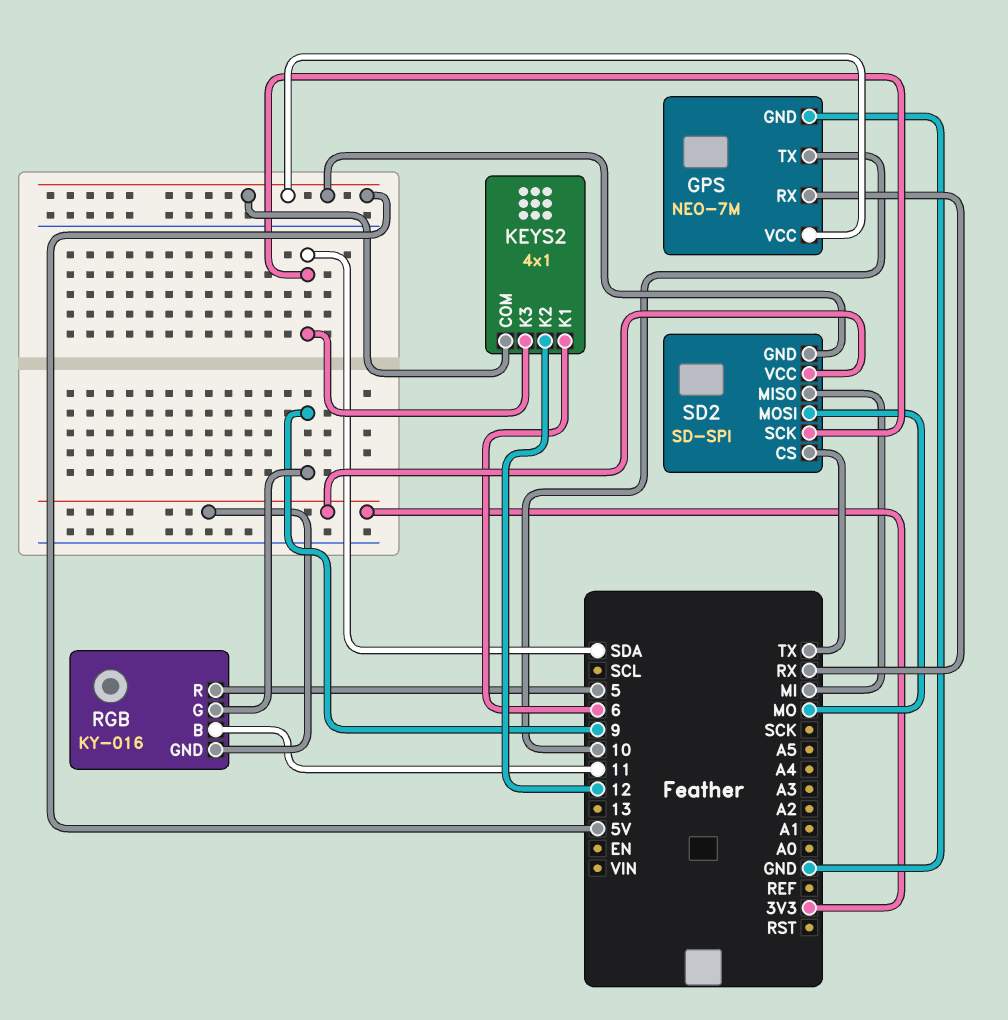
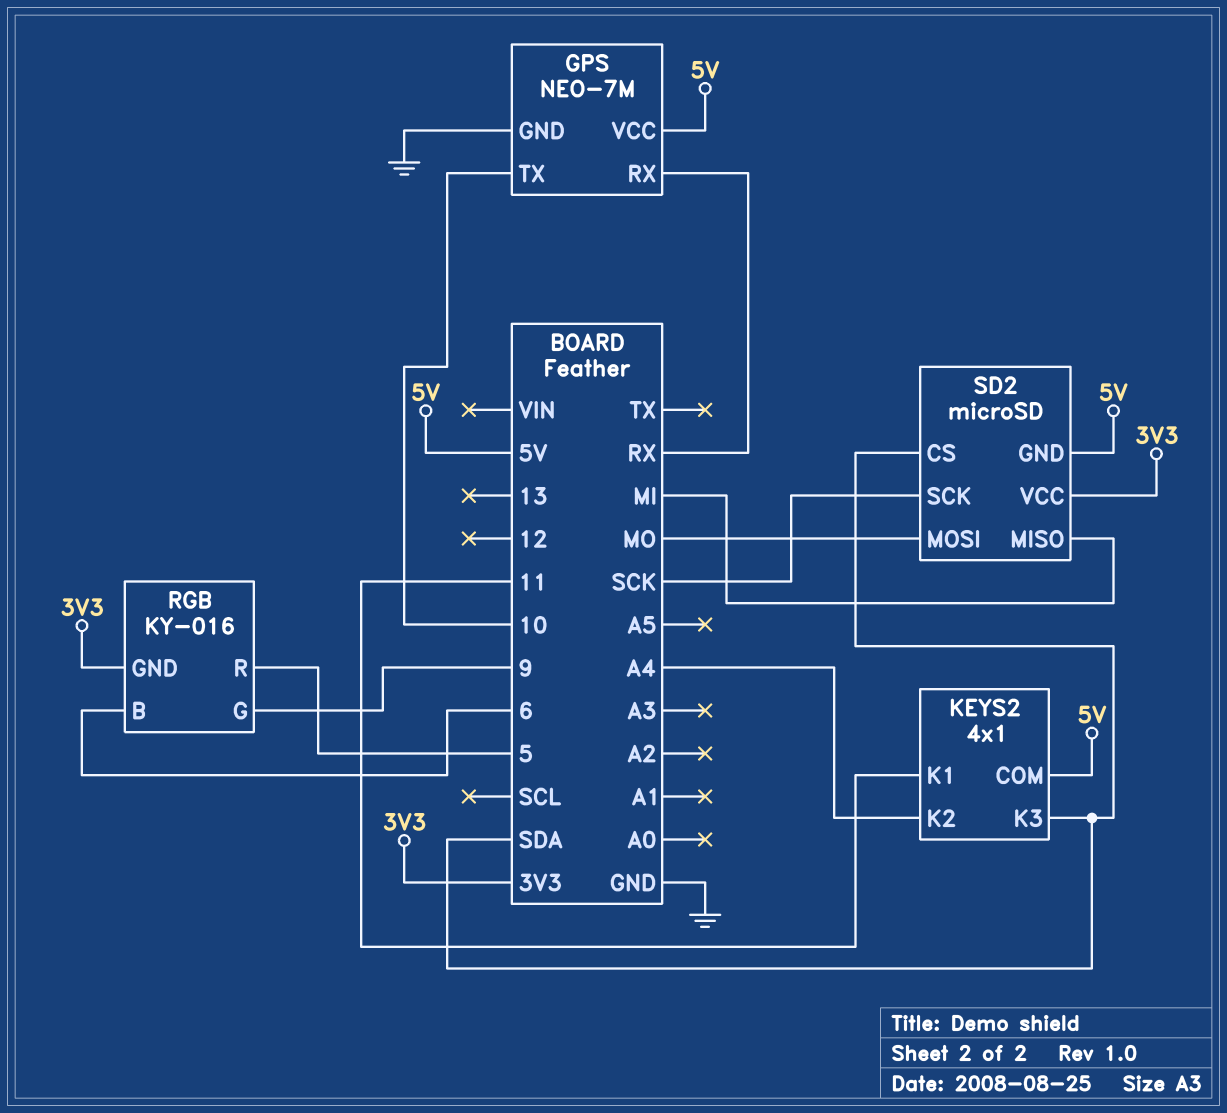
KEYS2 pin K1: 6 -> 11
KEYS2 pin K2: 12 -> A4
RGB pin B: 11 -> 6
SD2: SD-SPI -> microSD
SD2 pin CS: TX -> SDA
SD2 pin SCK: SDA -> SCK

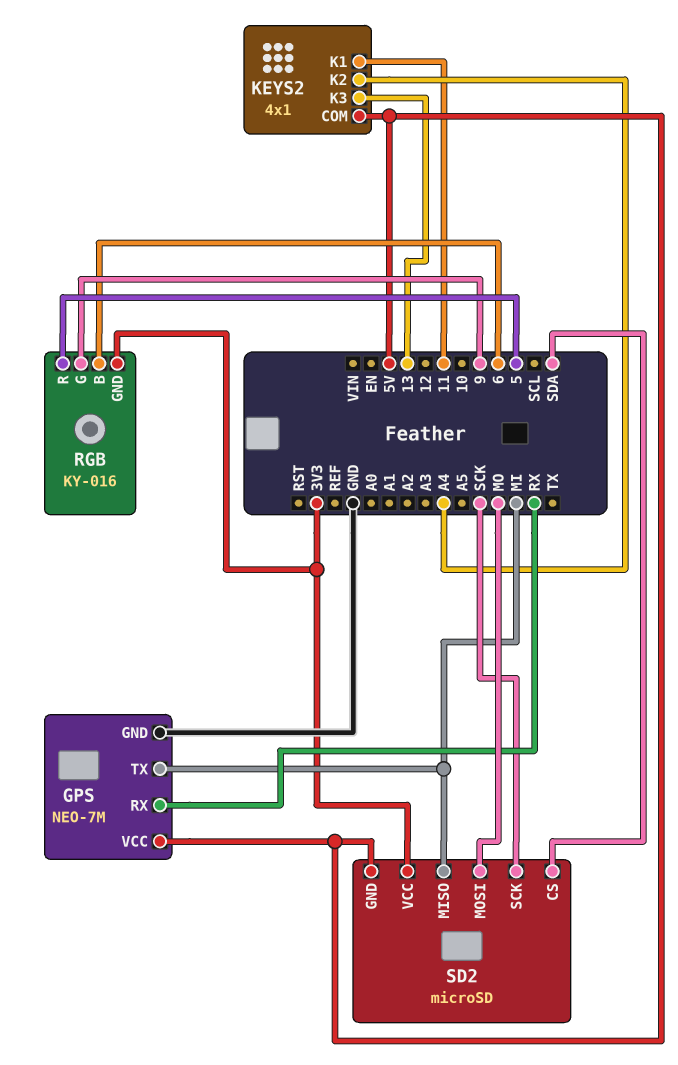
GPS pin TX: 10 -> MI
KEYS2 pin K3: SDA -> 13

